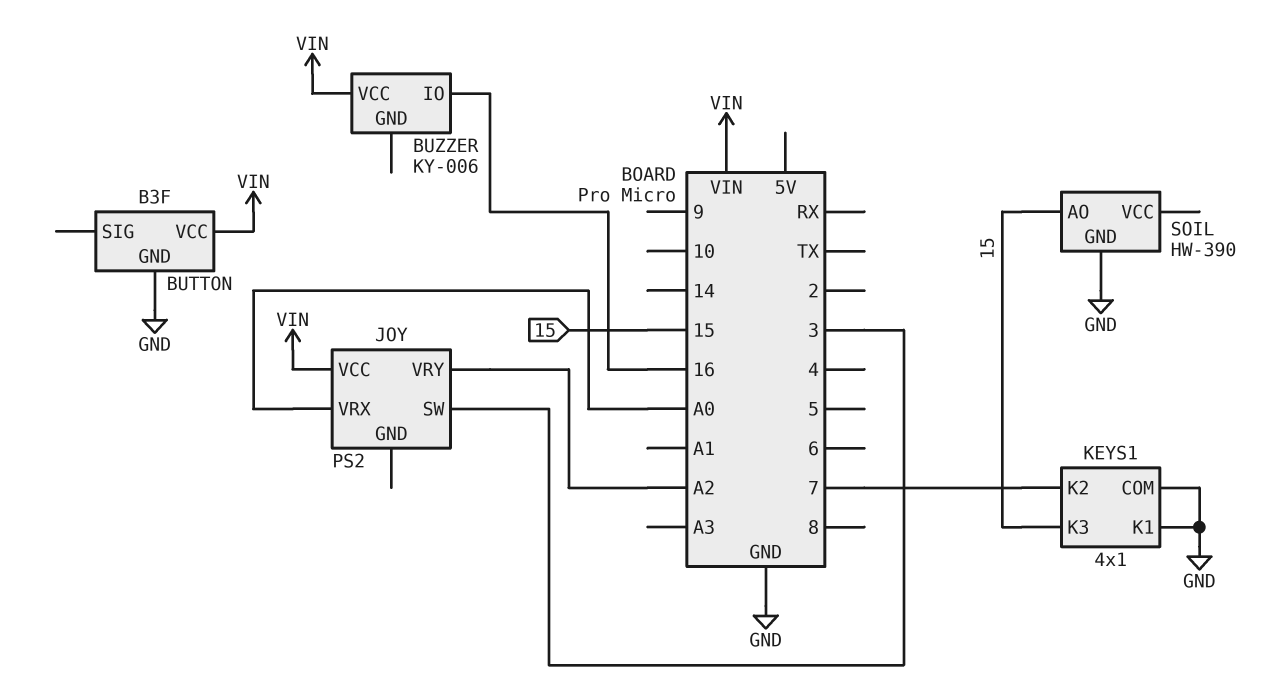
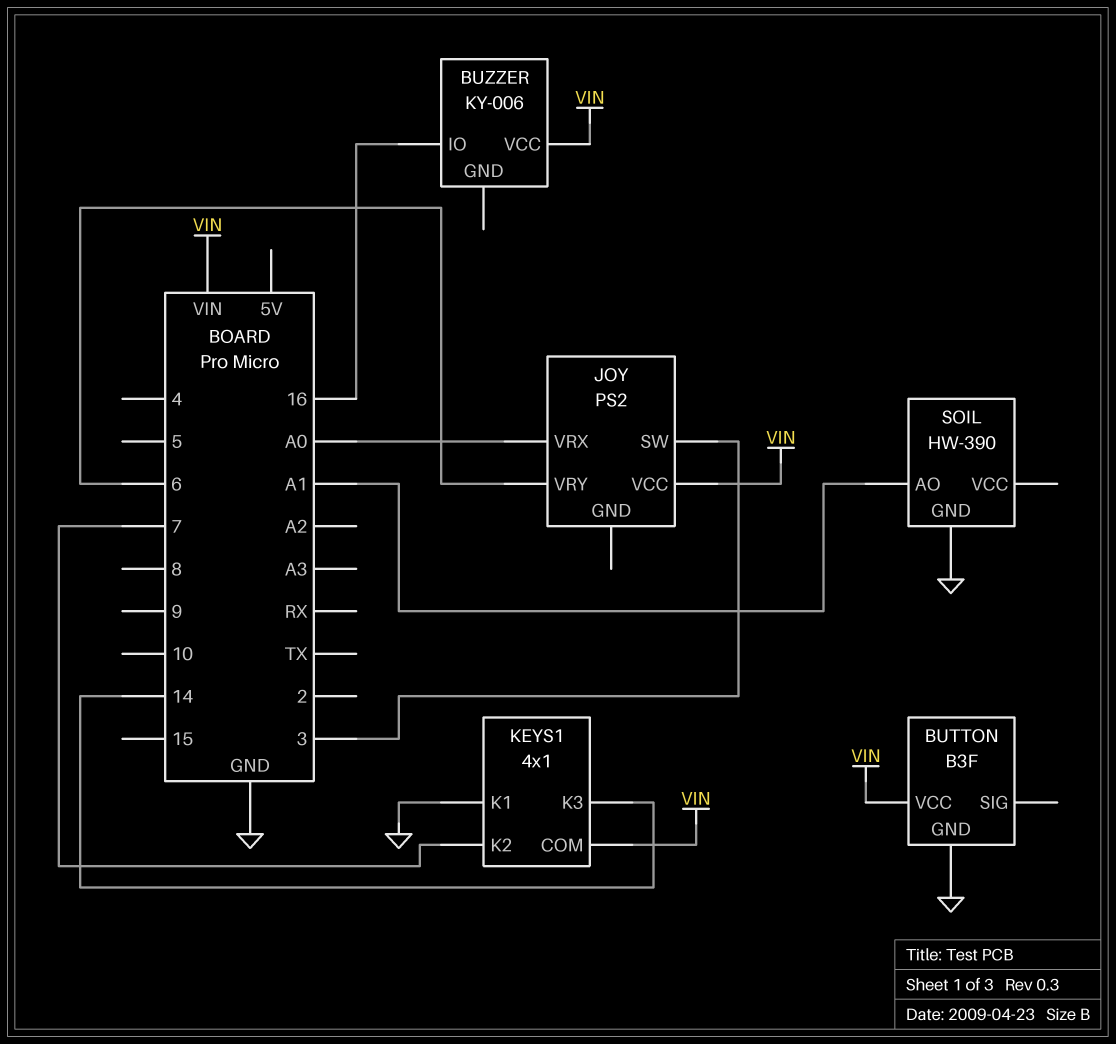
JOY pin VRY: A2 -> 6
KEYS1 pin COM: GND -> VIN
KEYS1 pin K3: 15 -> 14
SOIL pin AO: 15 -> A1

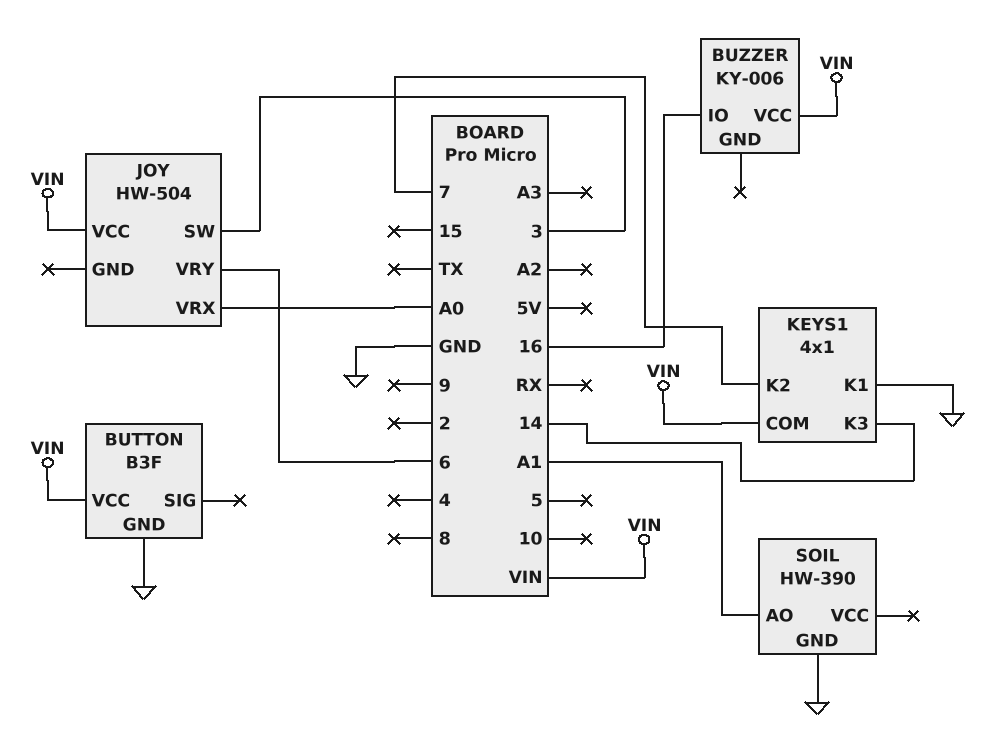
JOY: PS2 -> HW-504

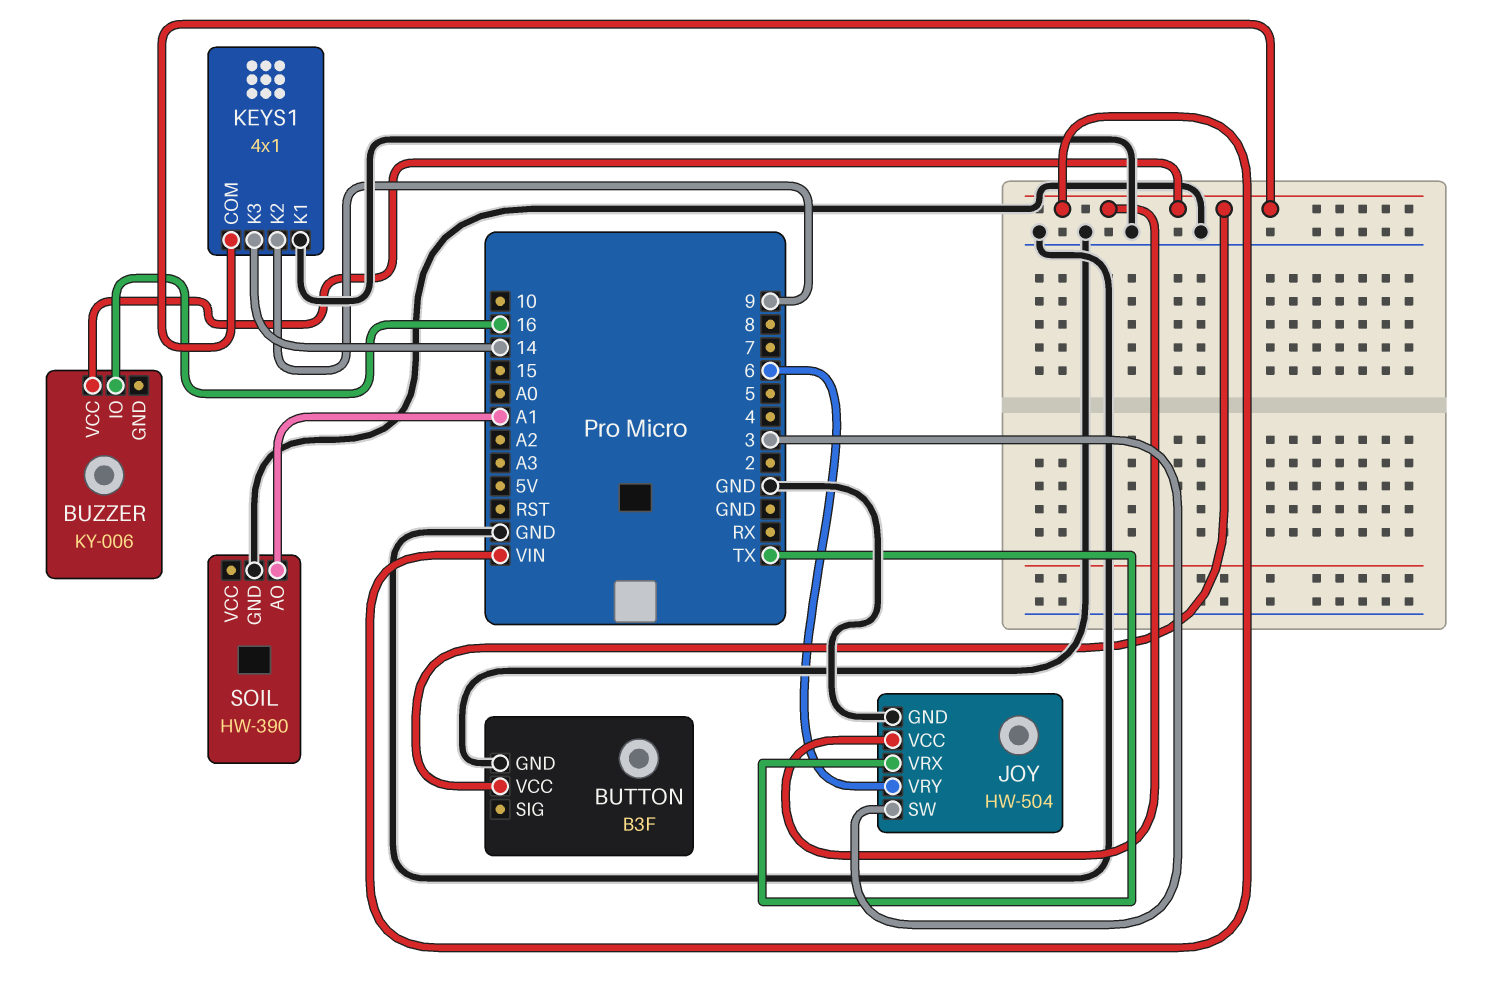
JOY pin GND: none -> GND
JOY pin VRX: A0 -> TX
KEYS1 pin K2: 7 -> 9

